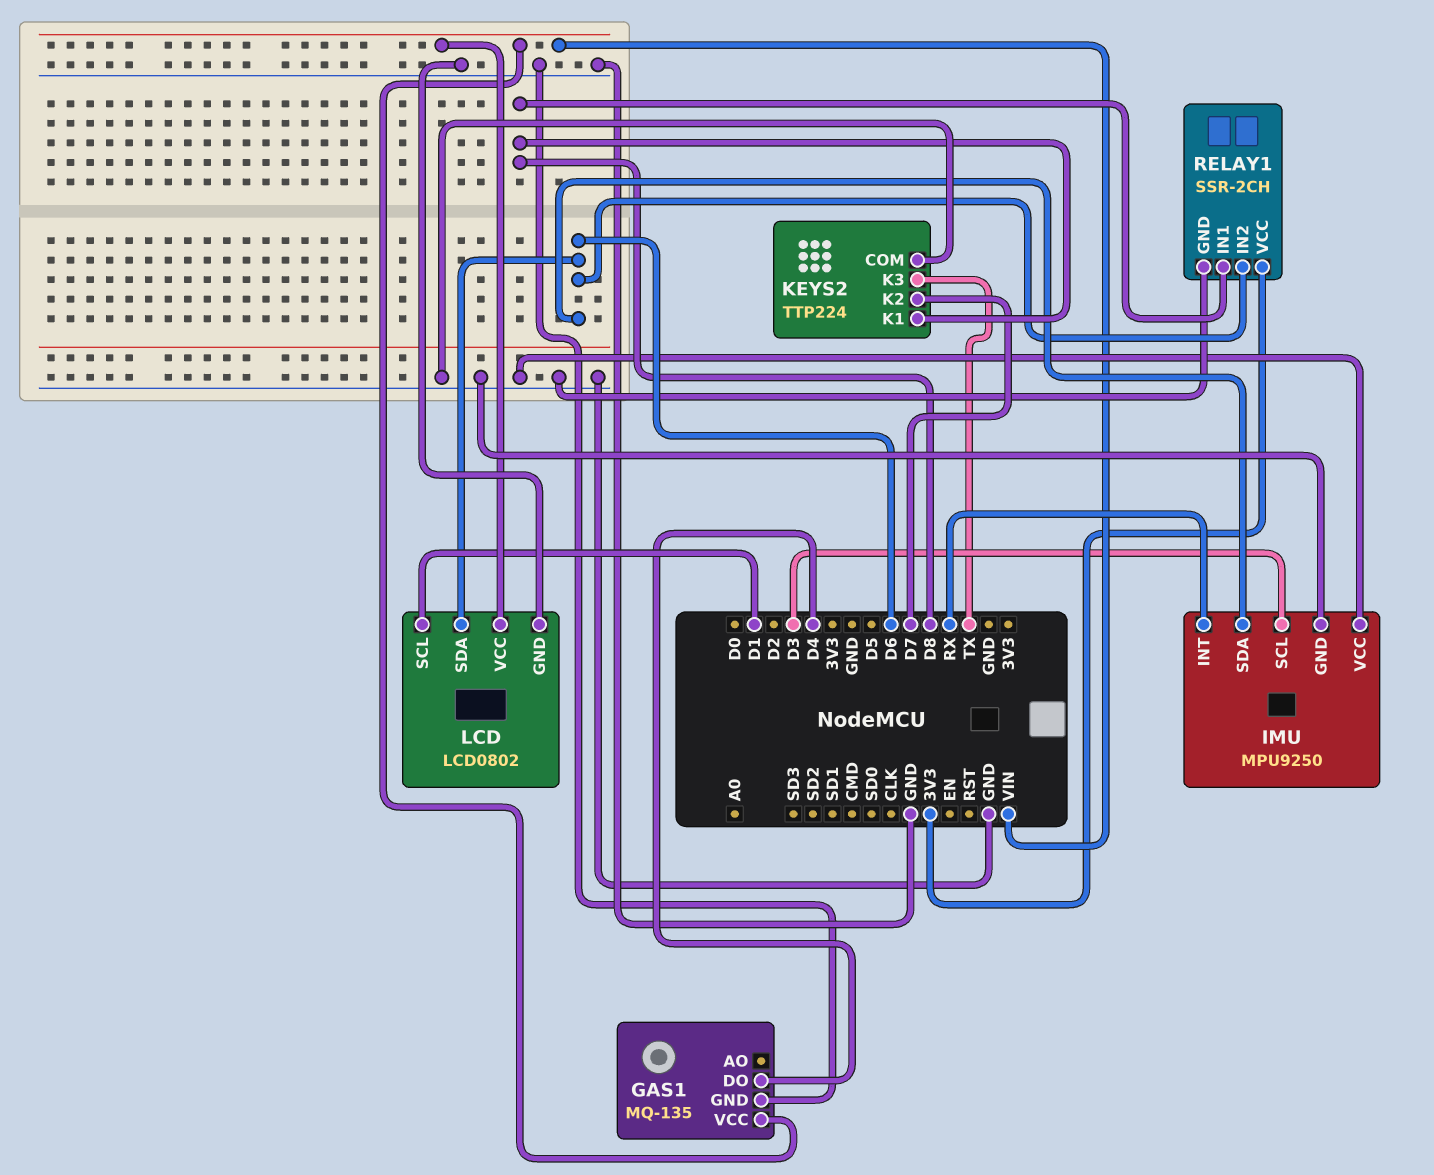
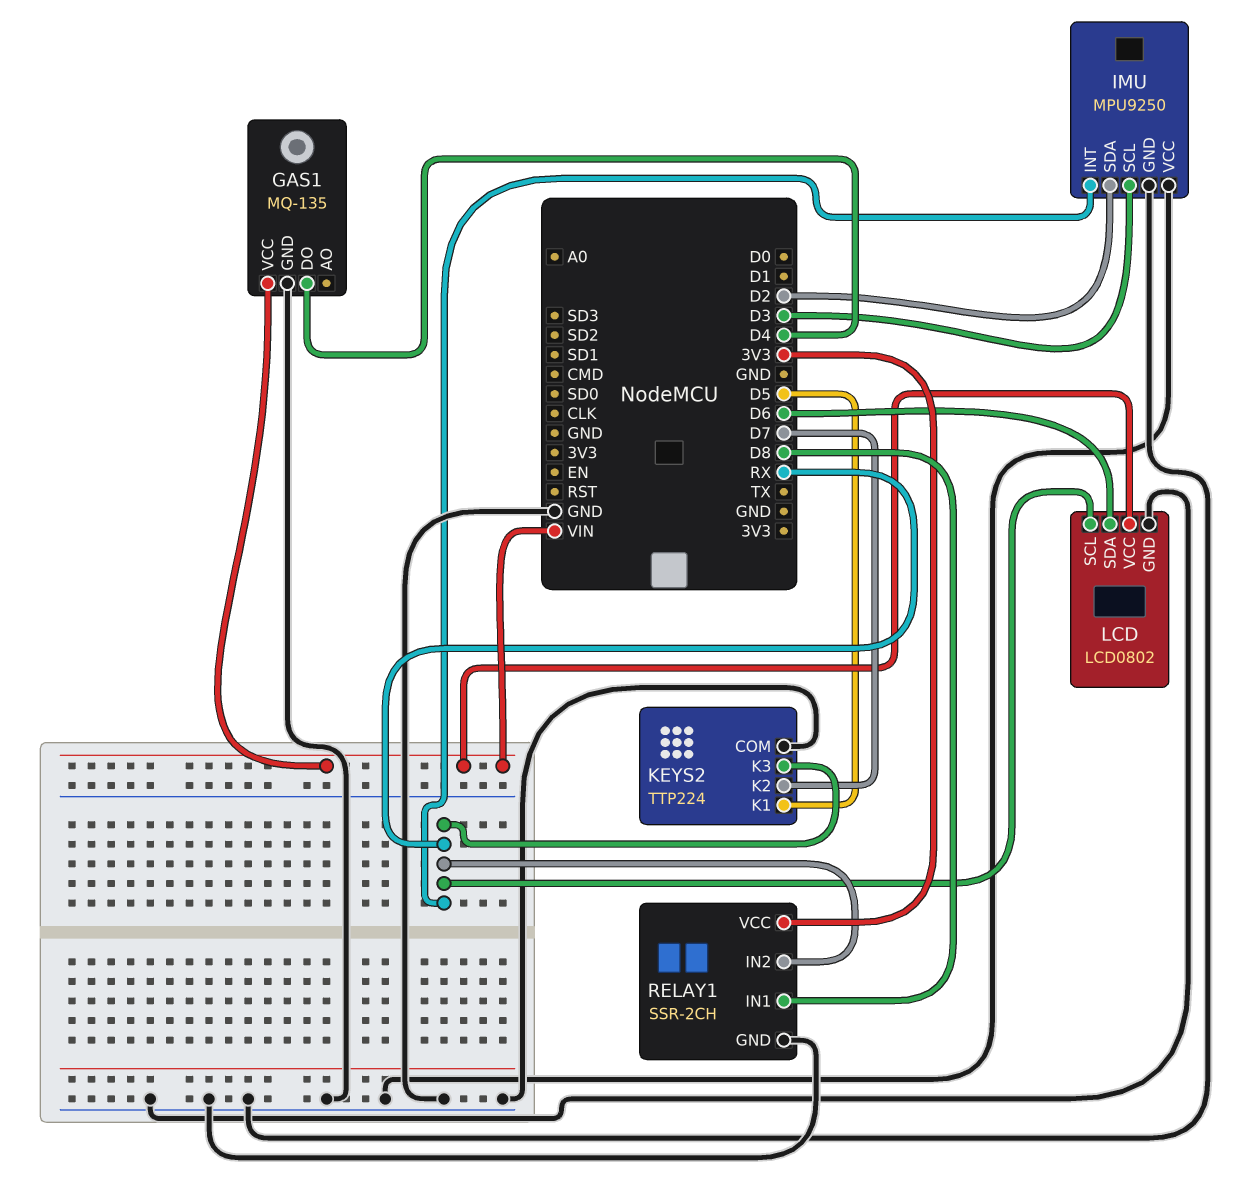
IMU pin SDA: D6 -> D2
KEYS2 pin K1: D8 -> D5
KEYS2 pin K3: TX -> RX
LCD pin SCL: D1 -> RX
RELAY1 pin IN2: D6 -> RX

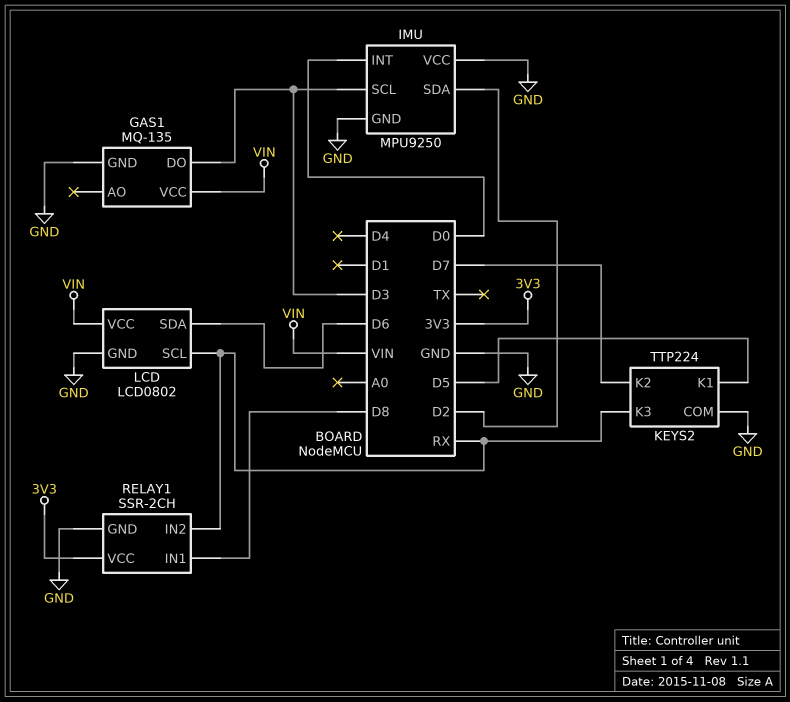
GAS1 pin DO: D4 -> D3
IMU pin INT: RX -> D0

